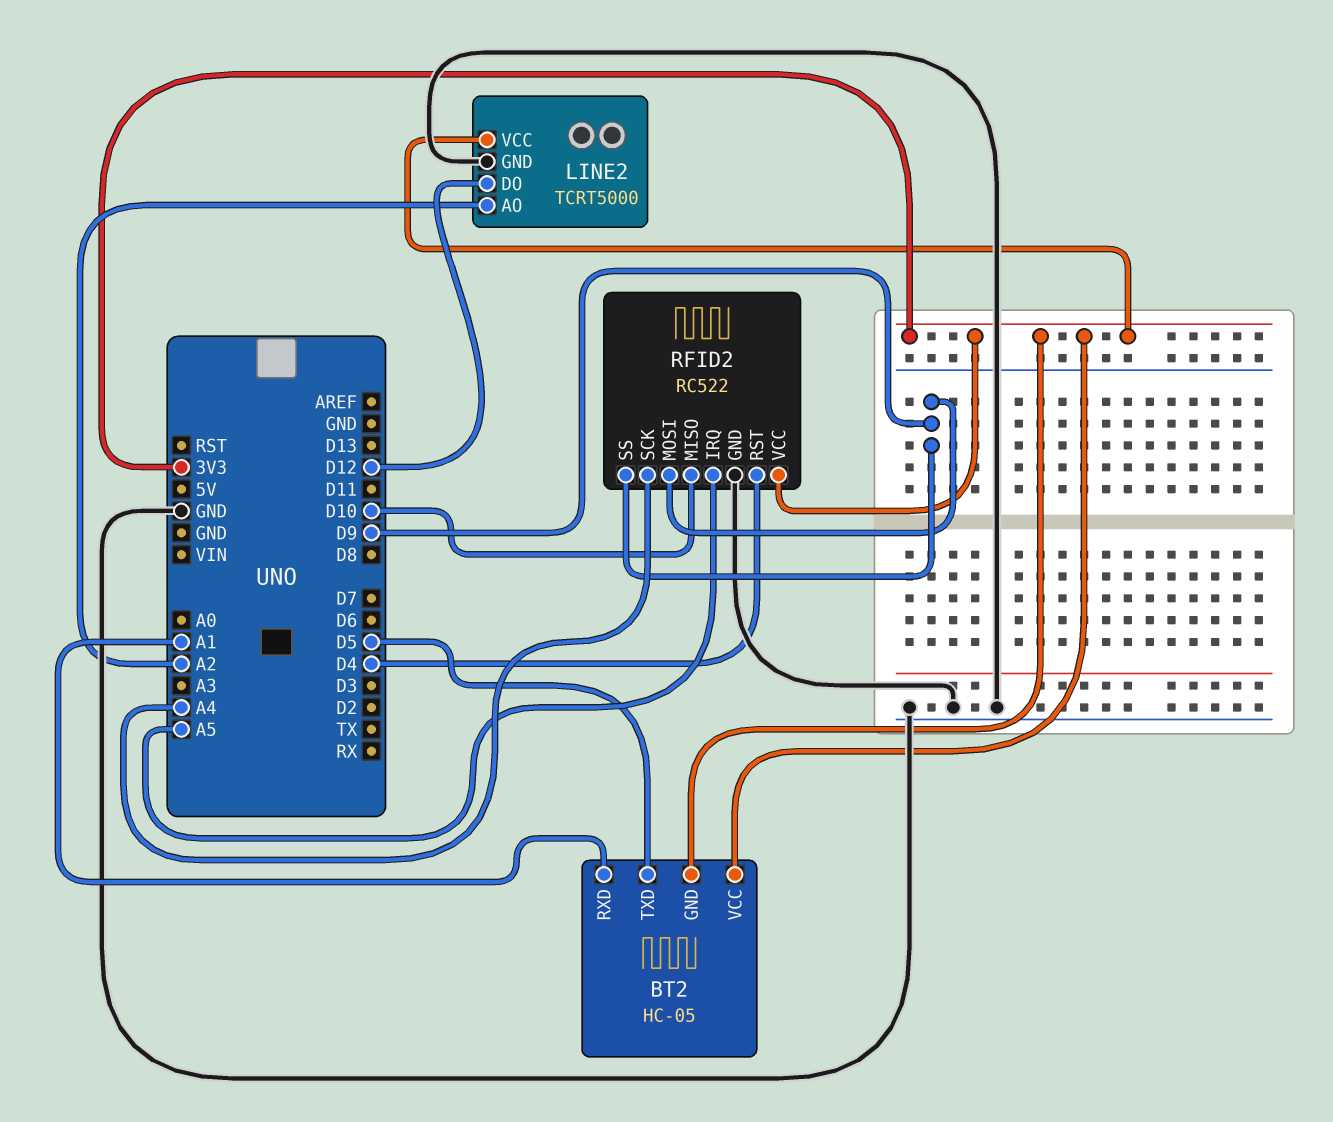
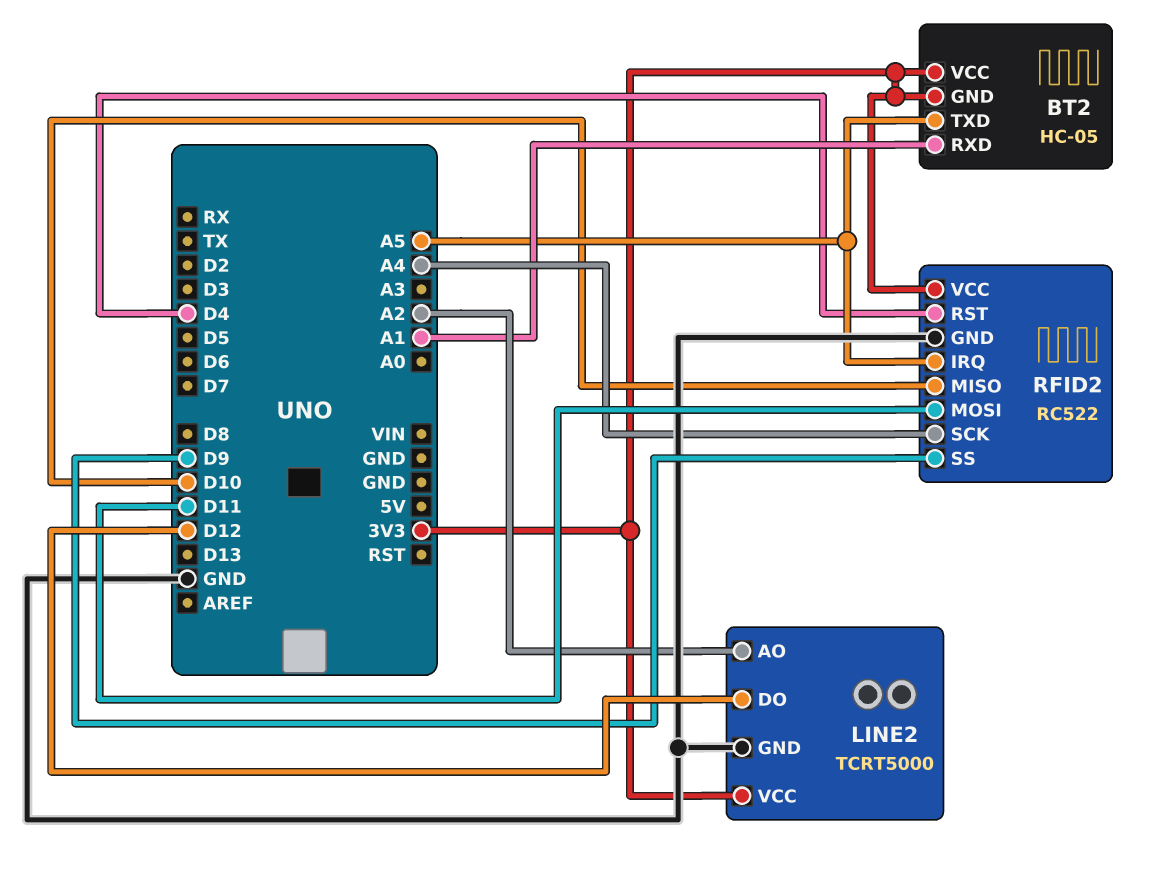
BT2 pin TXD: D5 -> A5
RFID2 pin MOSI: D9 -> D11

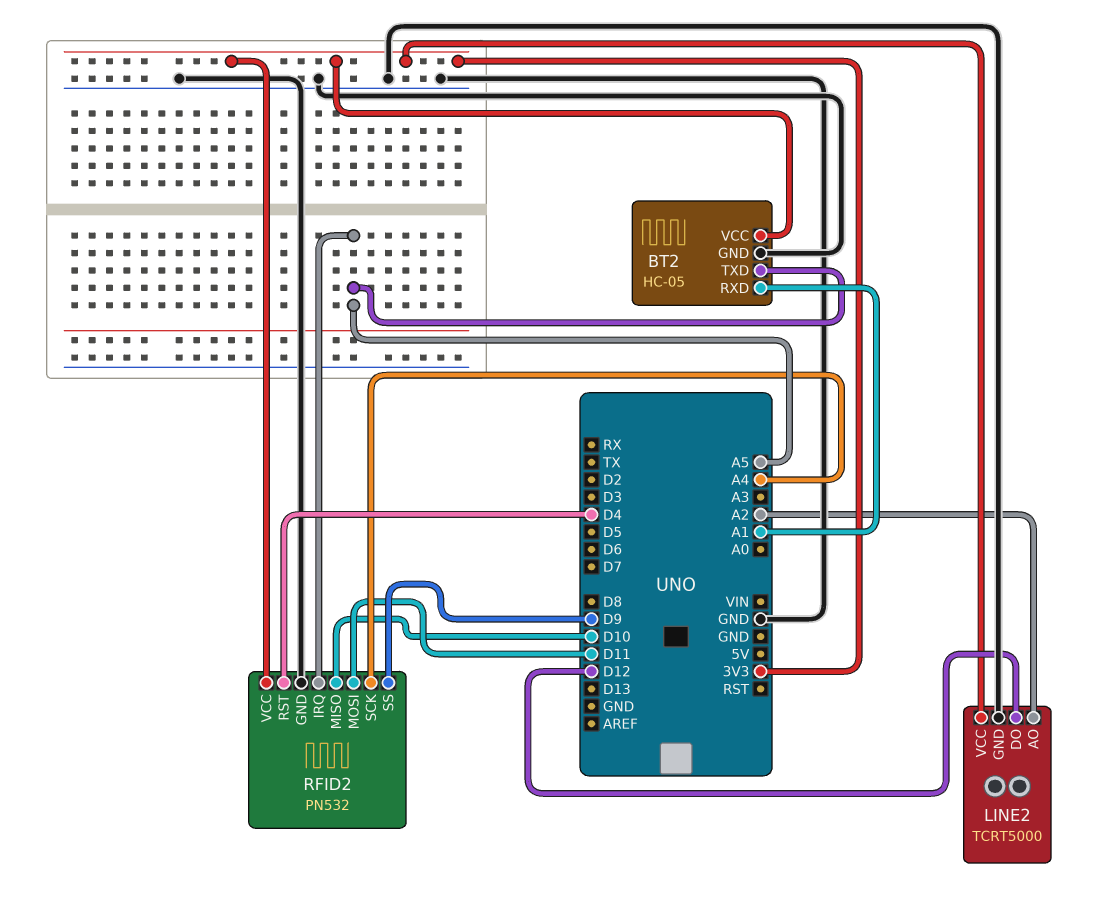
BT2 pin GND: 3V3 -> GND
RFID2: RC522 -> PN532

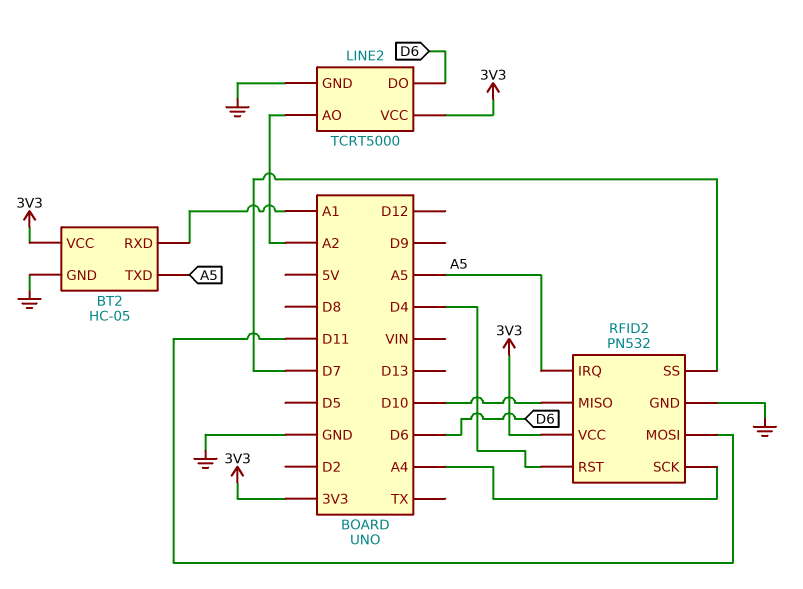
LINE2 pin DO: D12 -> D6
RFID2 pin SS: D9 -> D7

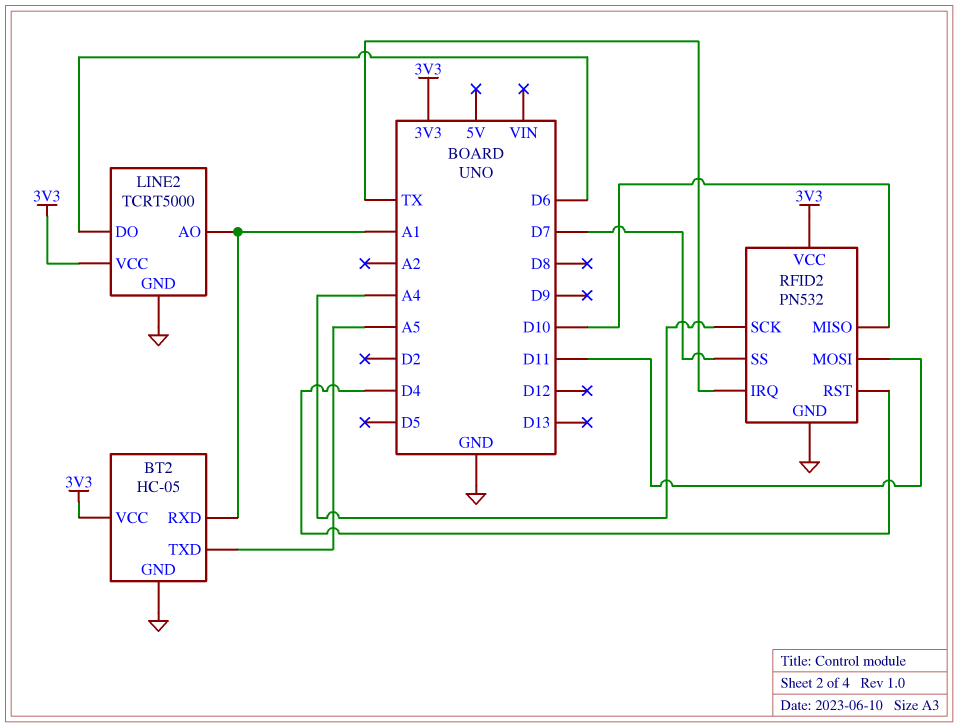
LINE2 pin AO: A2 -> A1
RFID2 pin IRQ: A5 -> TX

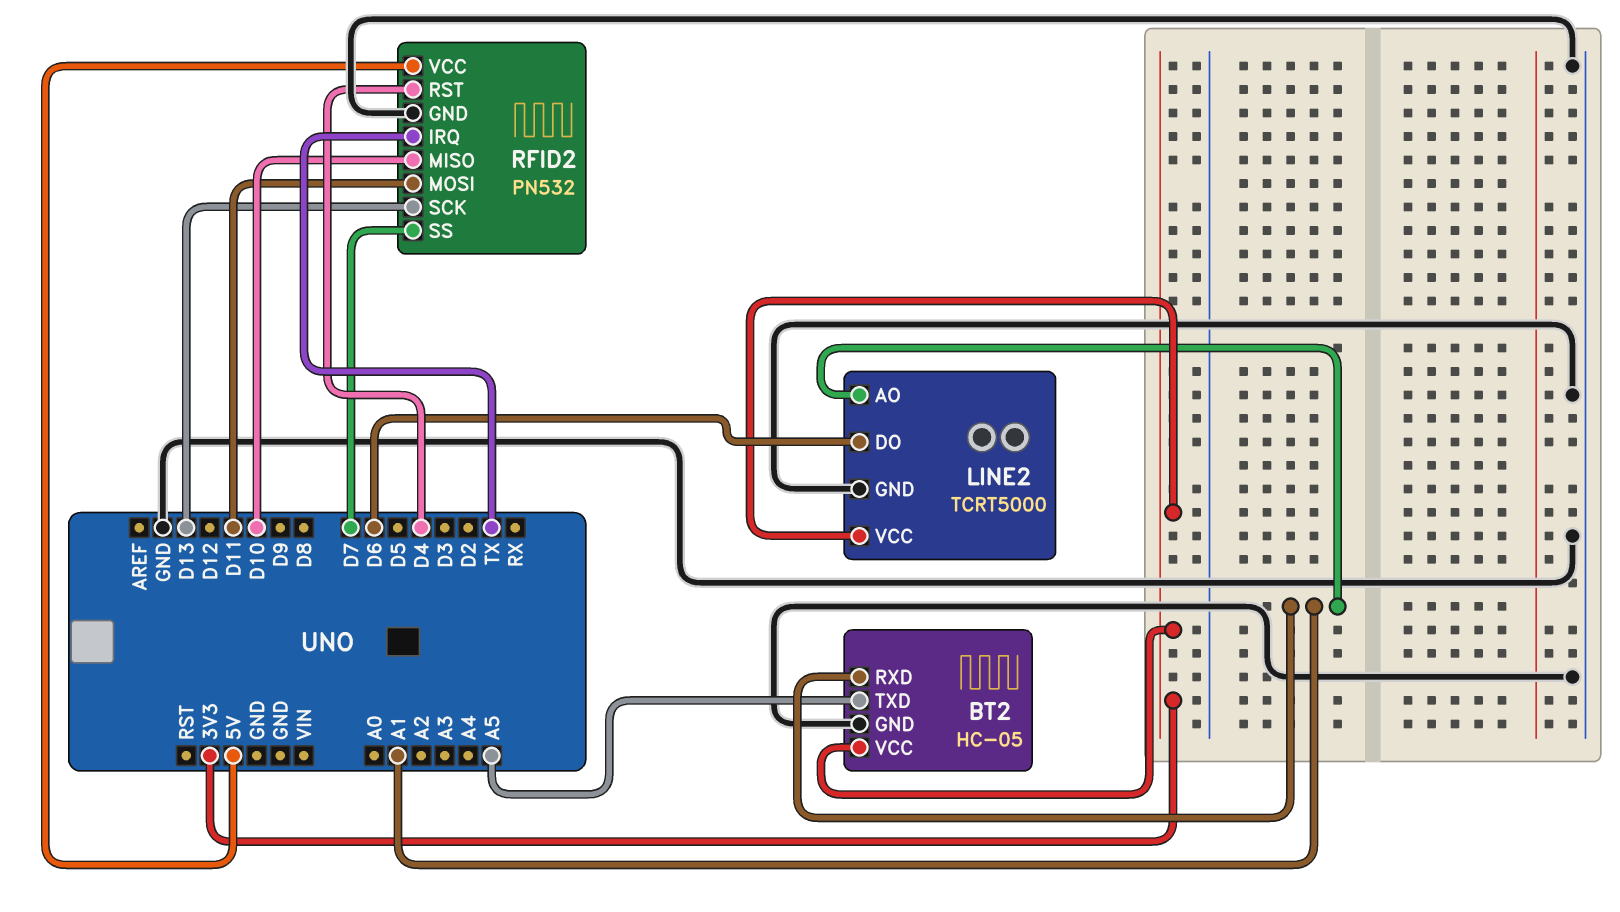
RFID2 pin SCK: A4 -> D13
RFID2 pin VCC: 3V3 -> 5V

